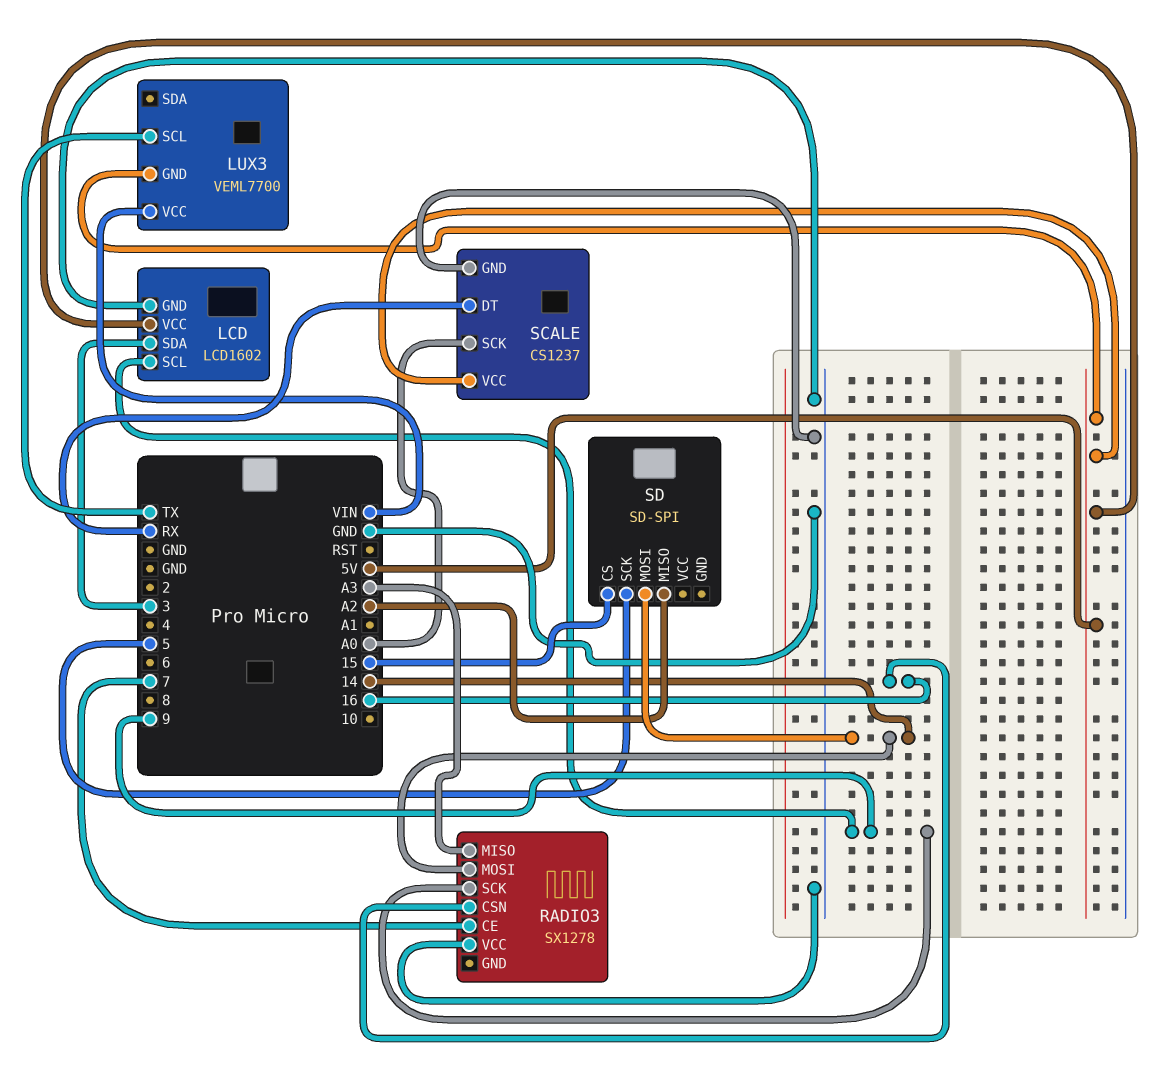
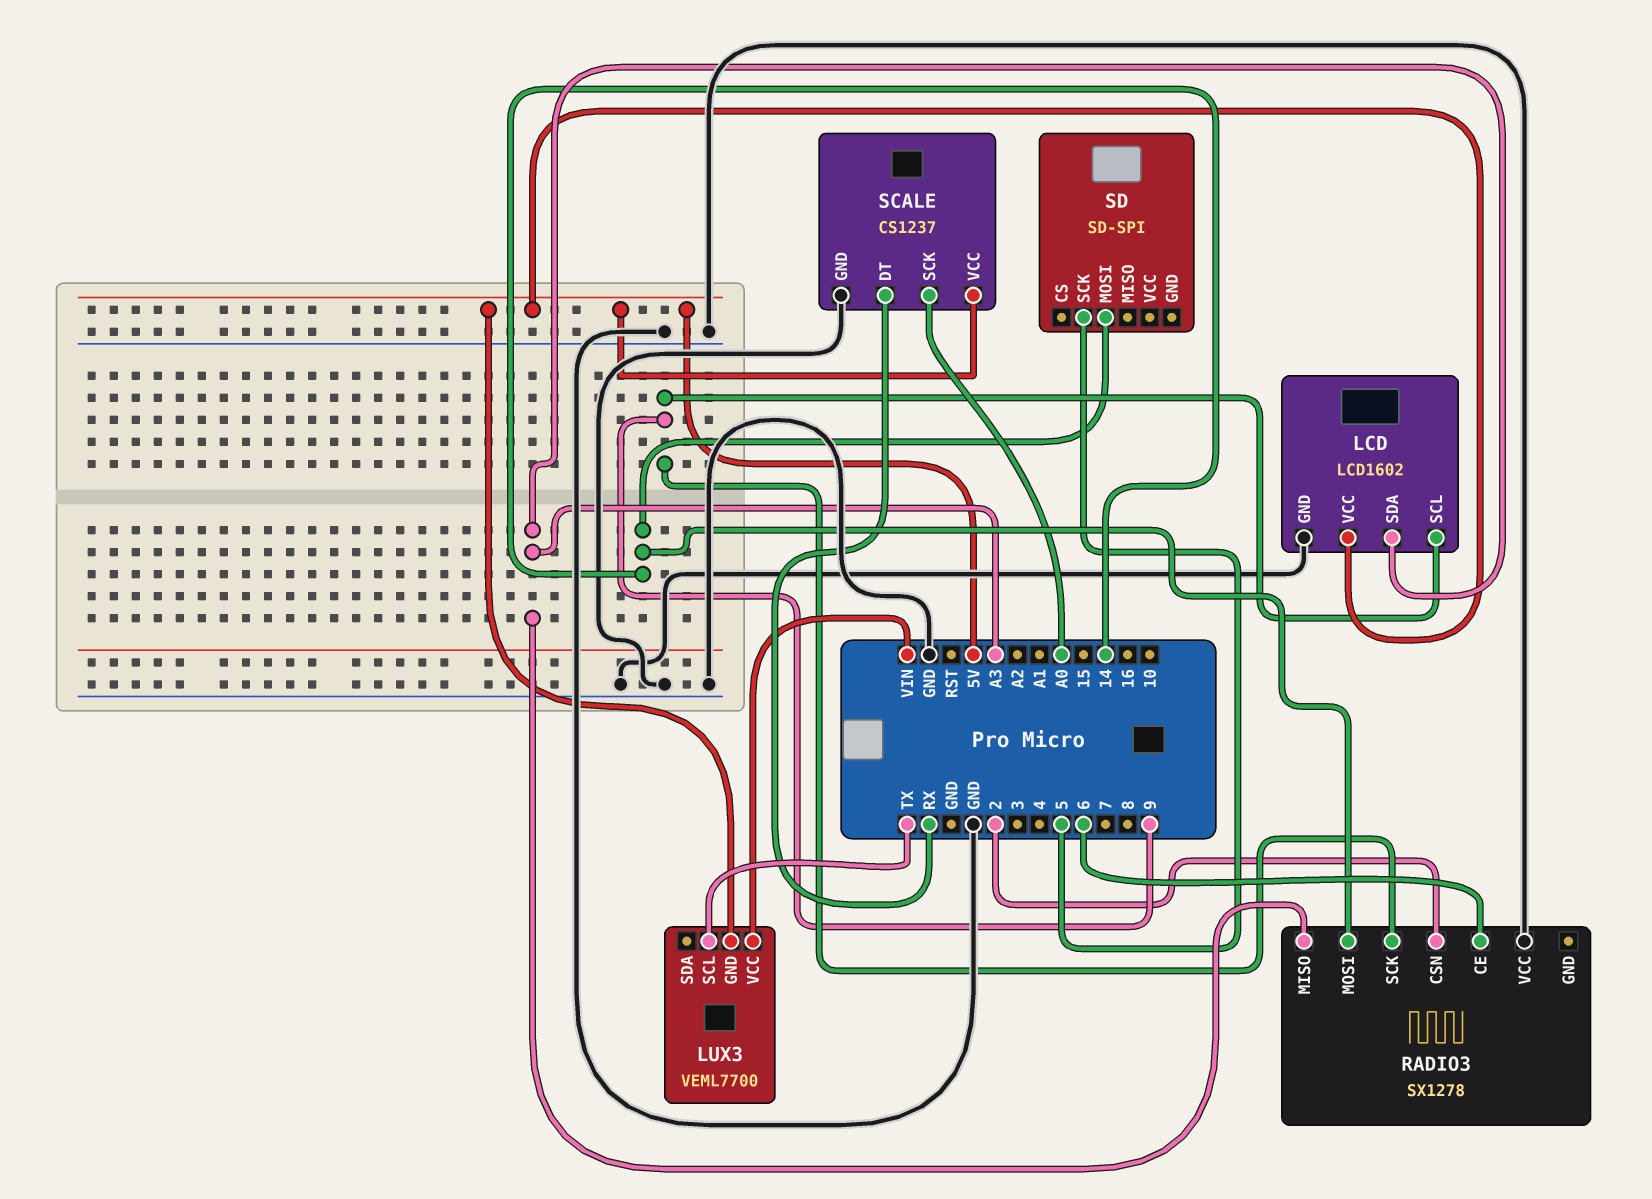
LCD pin SDA: 3 -> A3
RADIO3 pin CE: 7 -> 6
RADIO3 pin CSN: 16 -> 2
SD pin CS: 15 -> none
SD pin MISO: A2 -> none

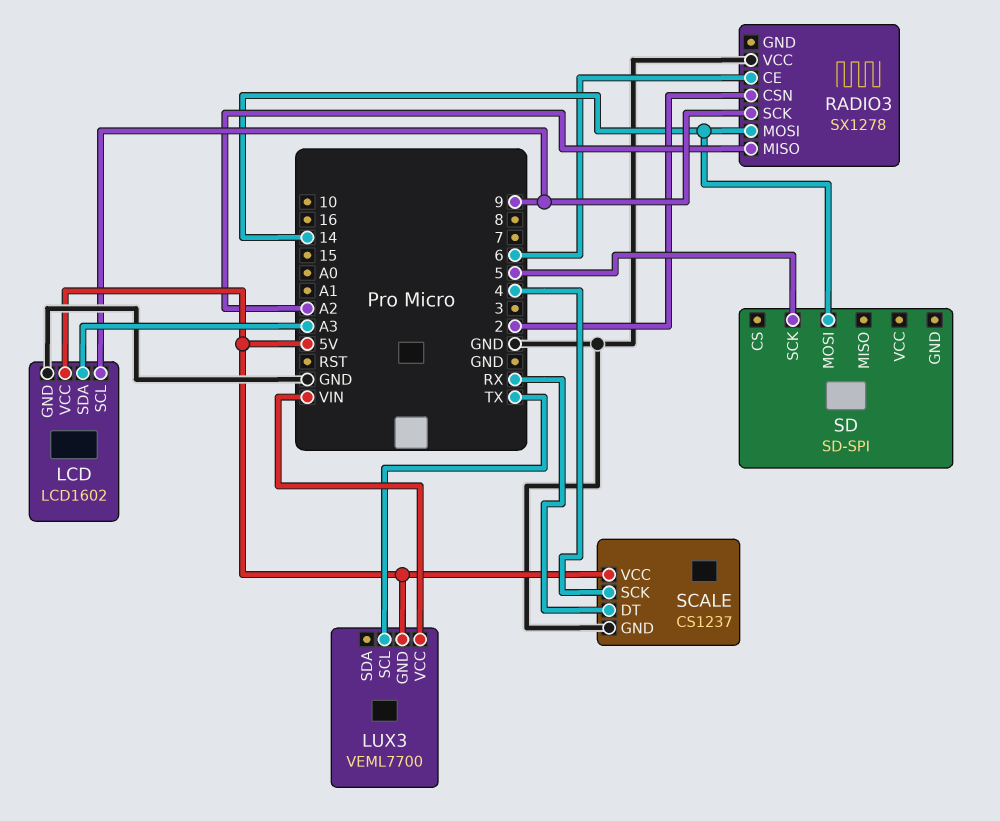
RADIO3 pin MISO: A3 -> A2
SCALE pin SCK: A0 -> 4

